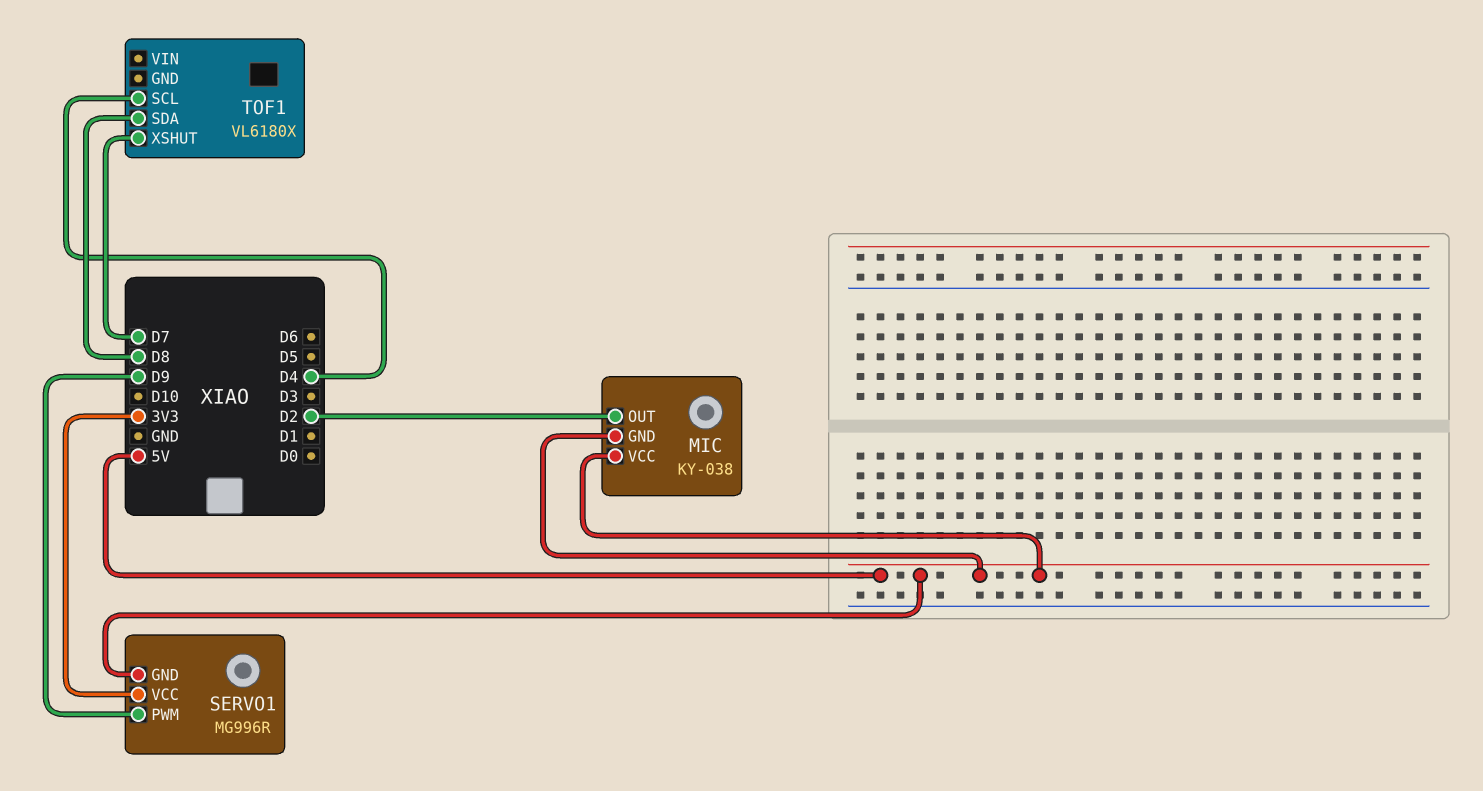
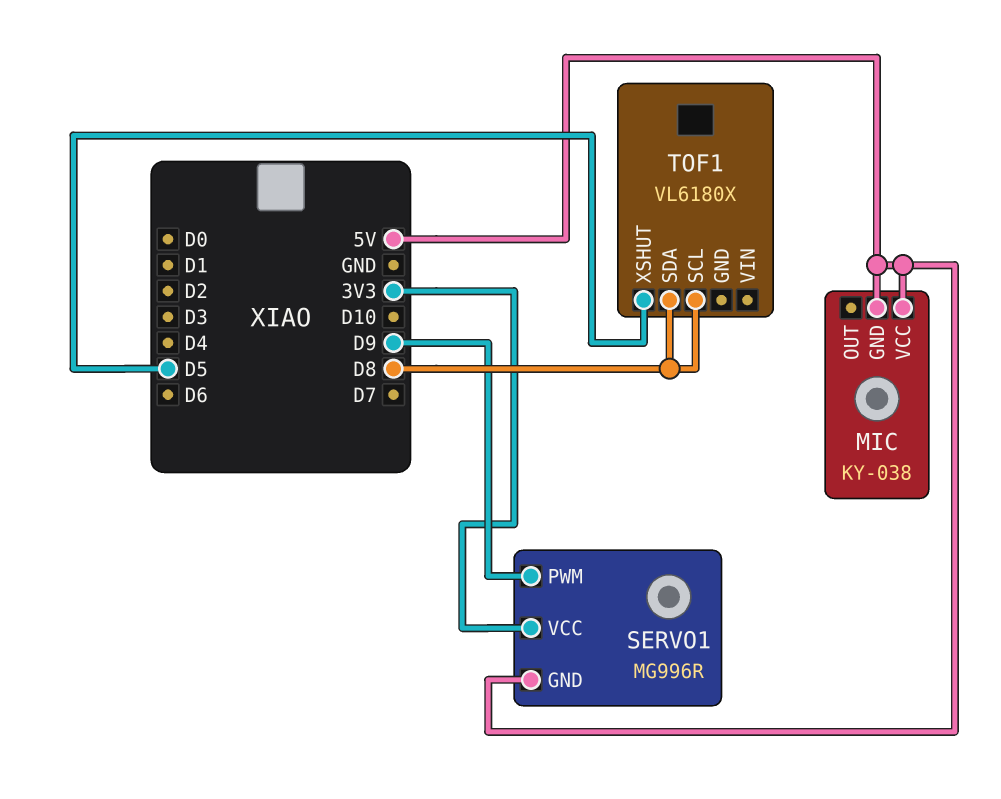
MIC pin OUT: D2 -> none
TOF1 pin SCL: D4 -> D8
TOF1 pin XSHUT: D7 -> D5

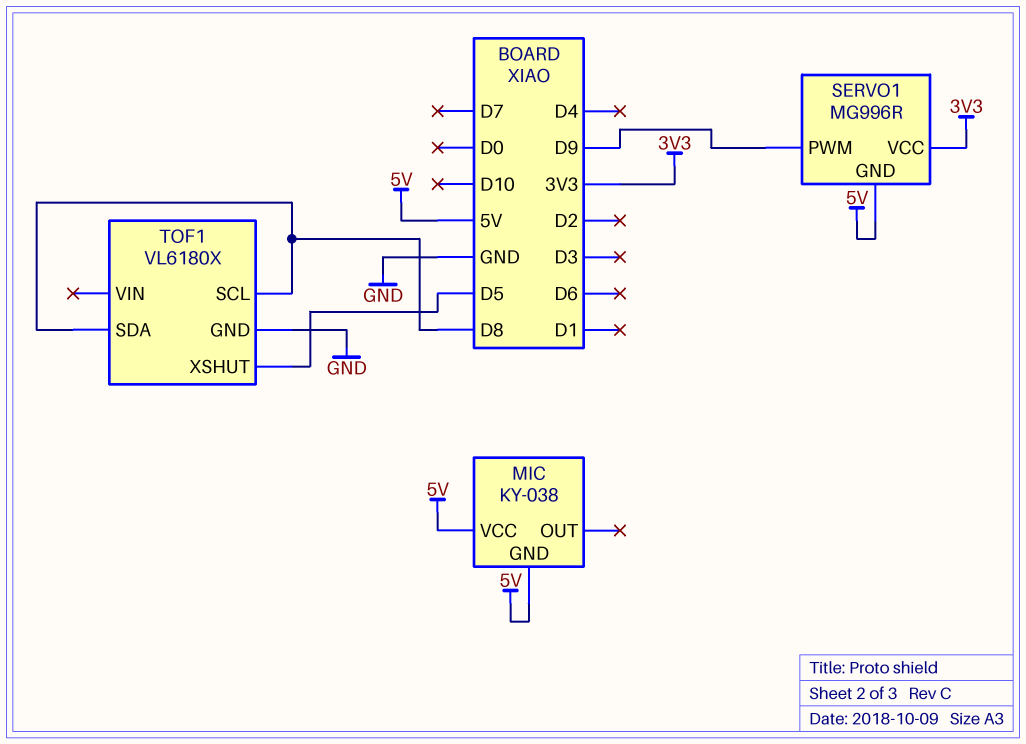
TOF1 pin GND: none -> GND

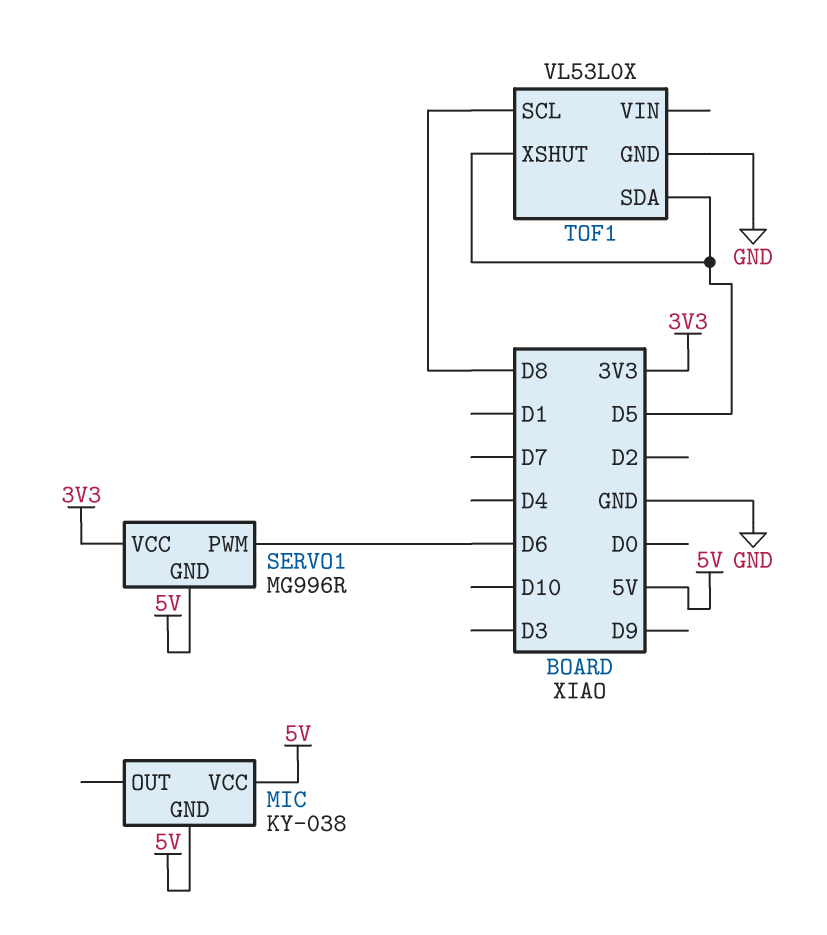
SERVO1 pin PWM: D9 -> D6
TOF1: VL6180X -> VL53L0X
TOF1 pin SDA: D8 -> D5

